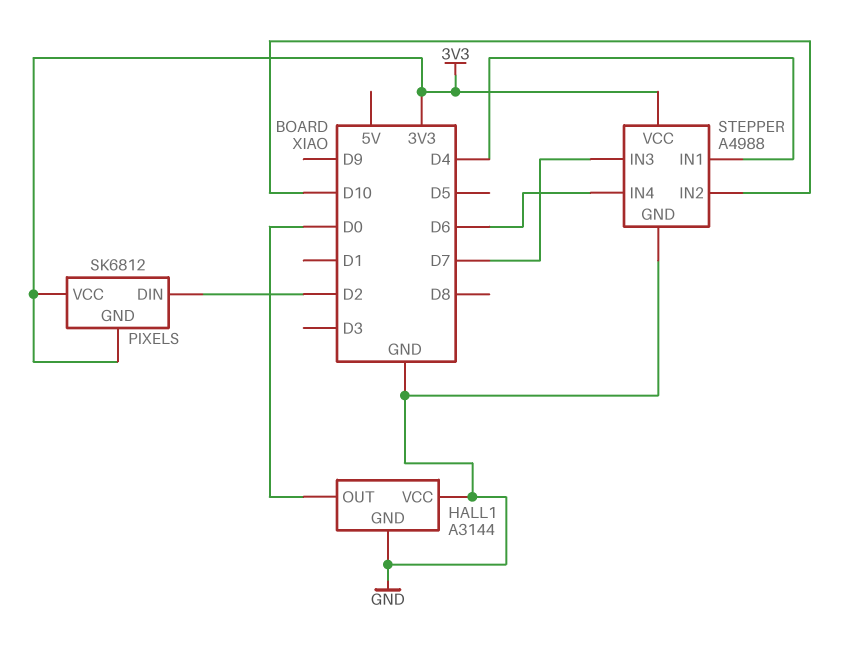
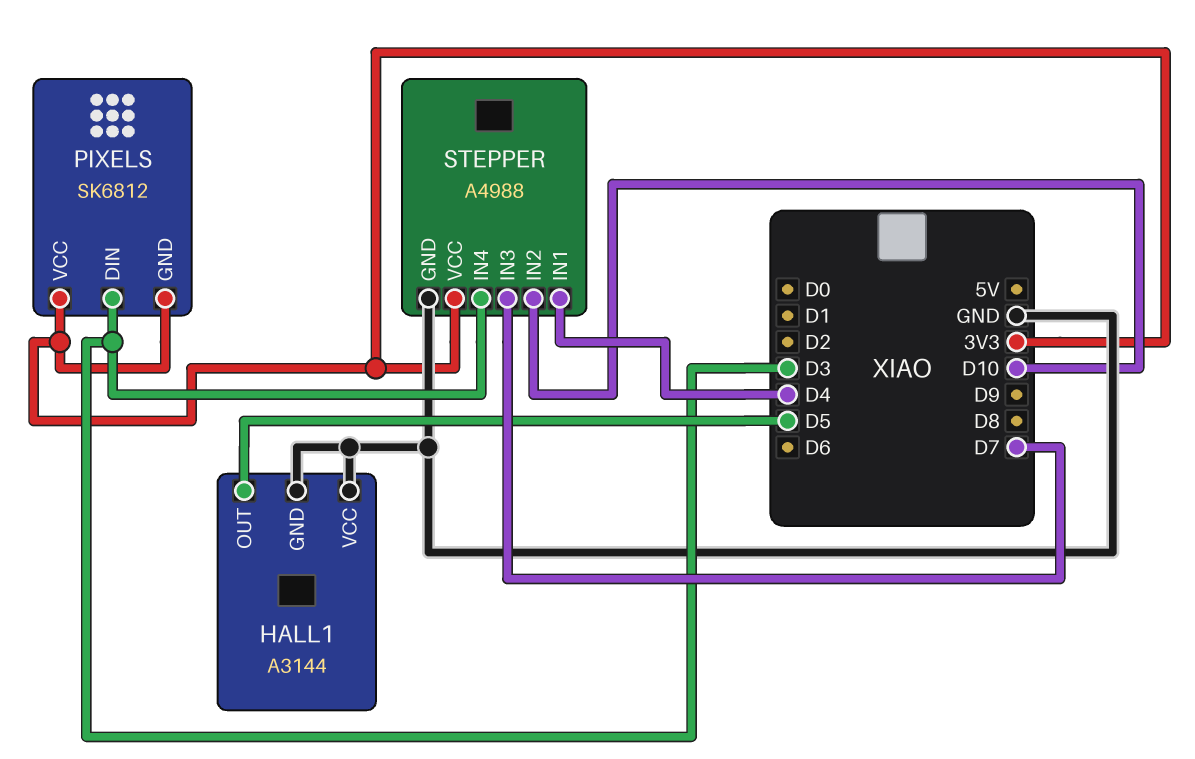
HALL1 pin OUT: D0 -> D5
PIXELS pin DIN: D2 -> D3
STEPPER pin IN4: D6 -> D3

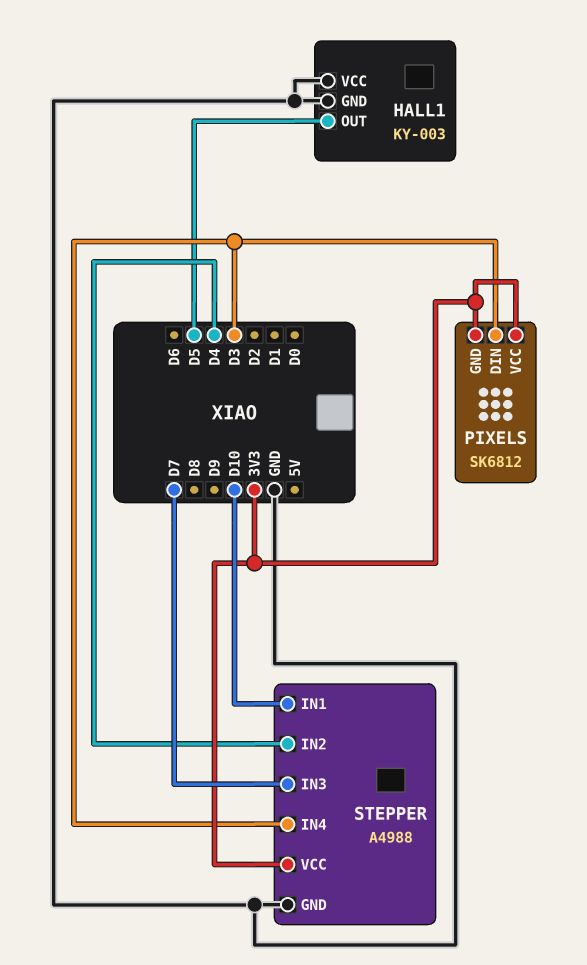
HALL1: A3144 -> KY-003
STEPPER pin IN1: D4 -> D10
STEPPER pin IN2: D10 -> D4

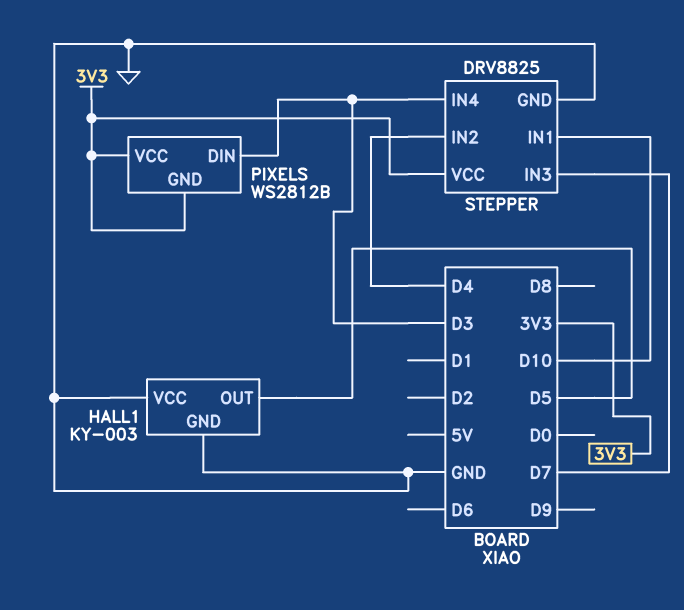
PIXELS: SK6812 -> WS2812B
STEPPER: A4988 -> DRV8825

